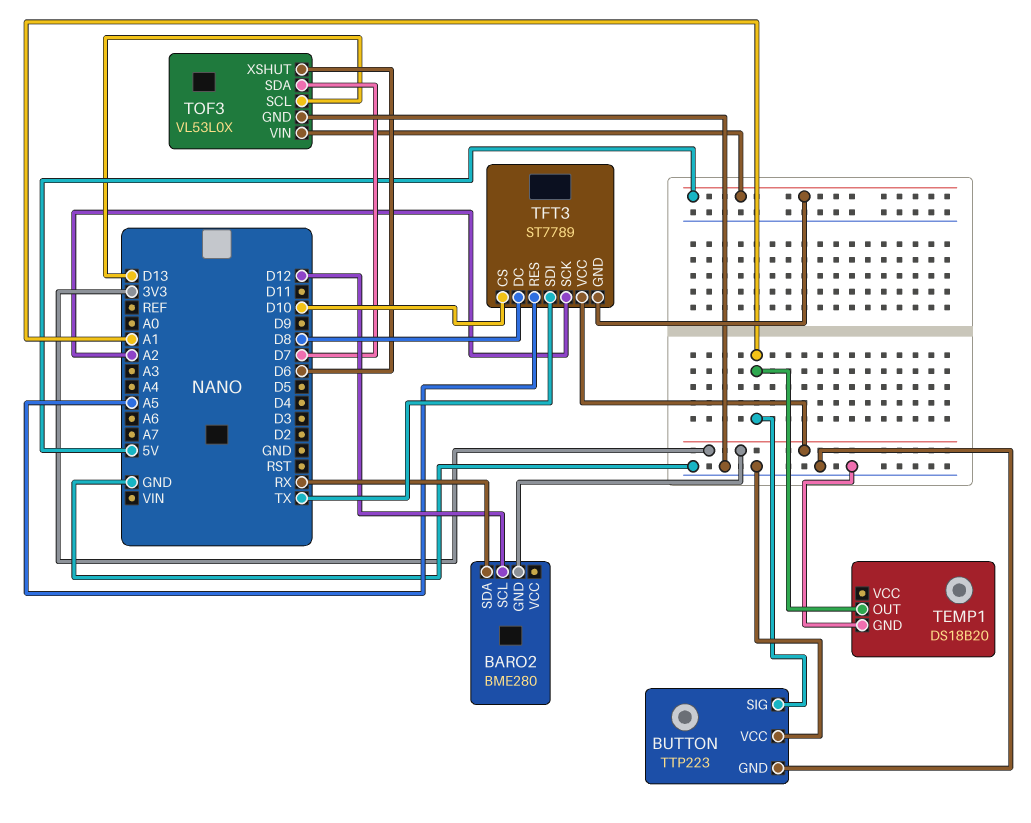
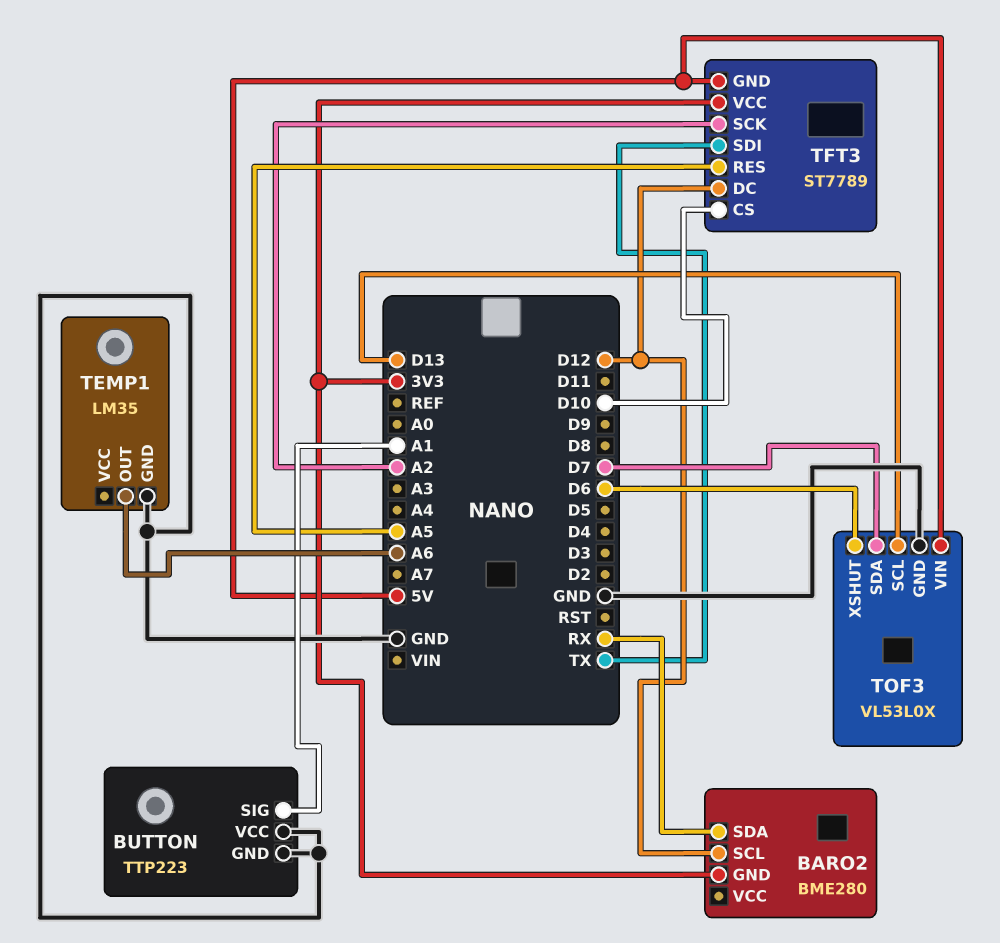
TEMP1: DS18B20 -> LM35
TEMP1 pin OUT: A1 -> A6
TFT3 pin DC: D8 -> D12

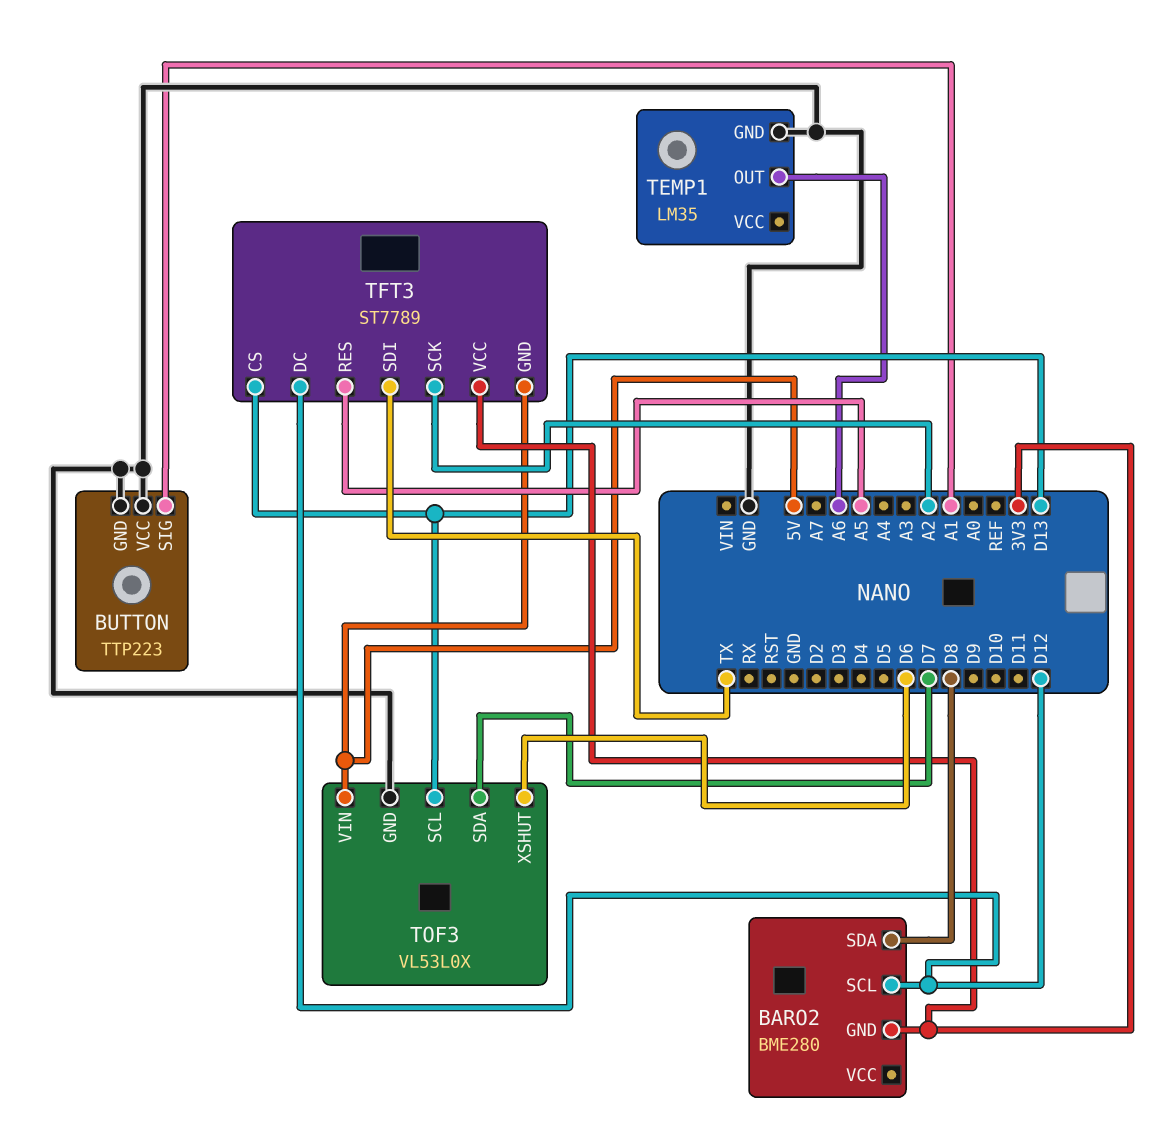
BARO2 pin SDA: RX -> D8
TFT3 pin CS: D10 -> D13

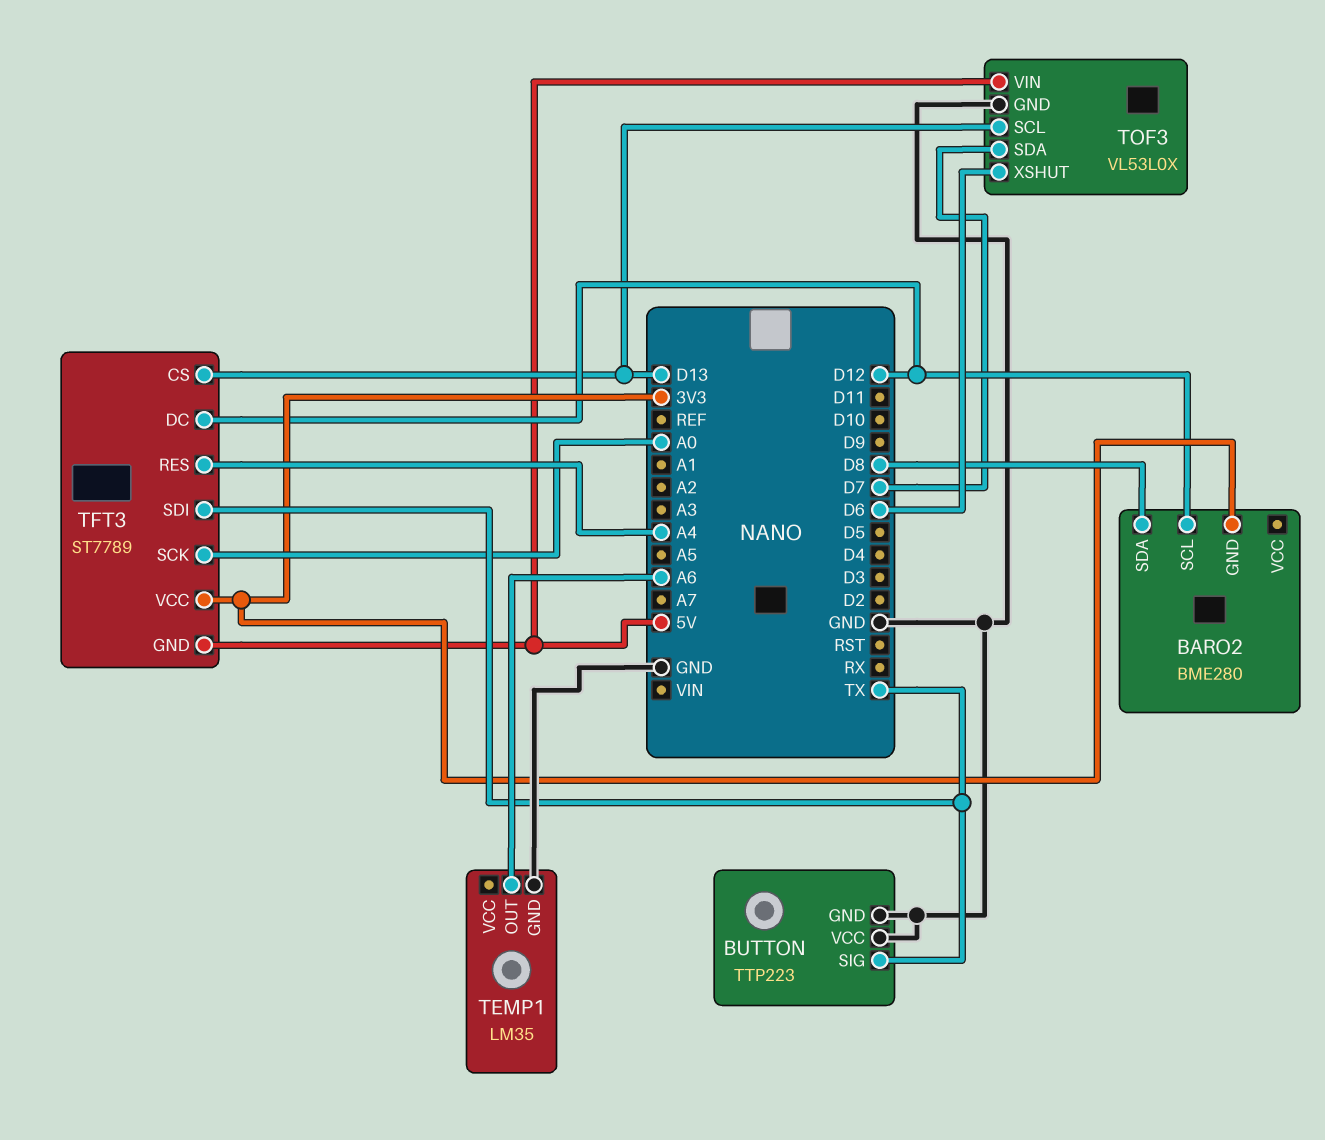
BUTTON pin SIG: A1 -> TX
TFT3 pin RES: A5 -> A4
TFT3 pin SCK: A2 -> A0

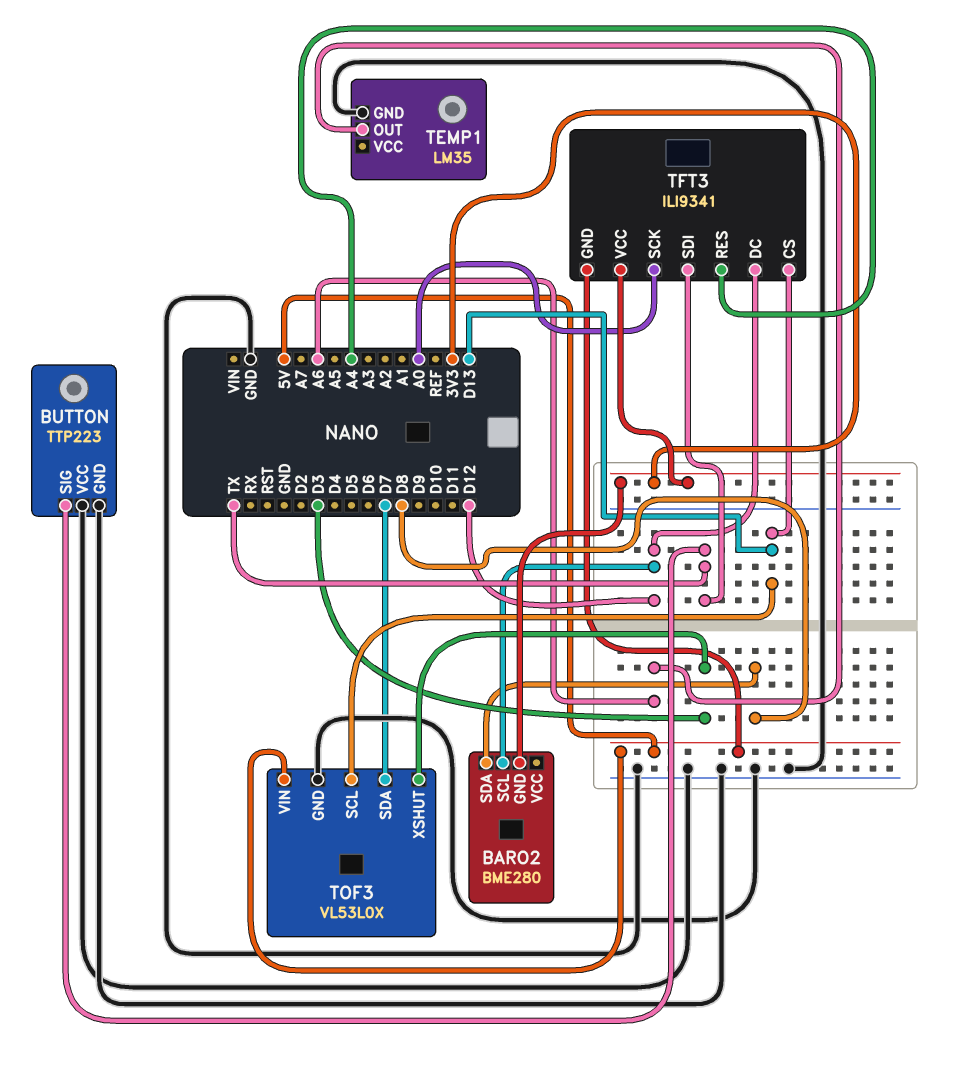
TFT3: ST7789 -> ILI9341
TOF3 pin XSHUT: D6 -> D3

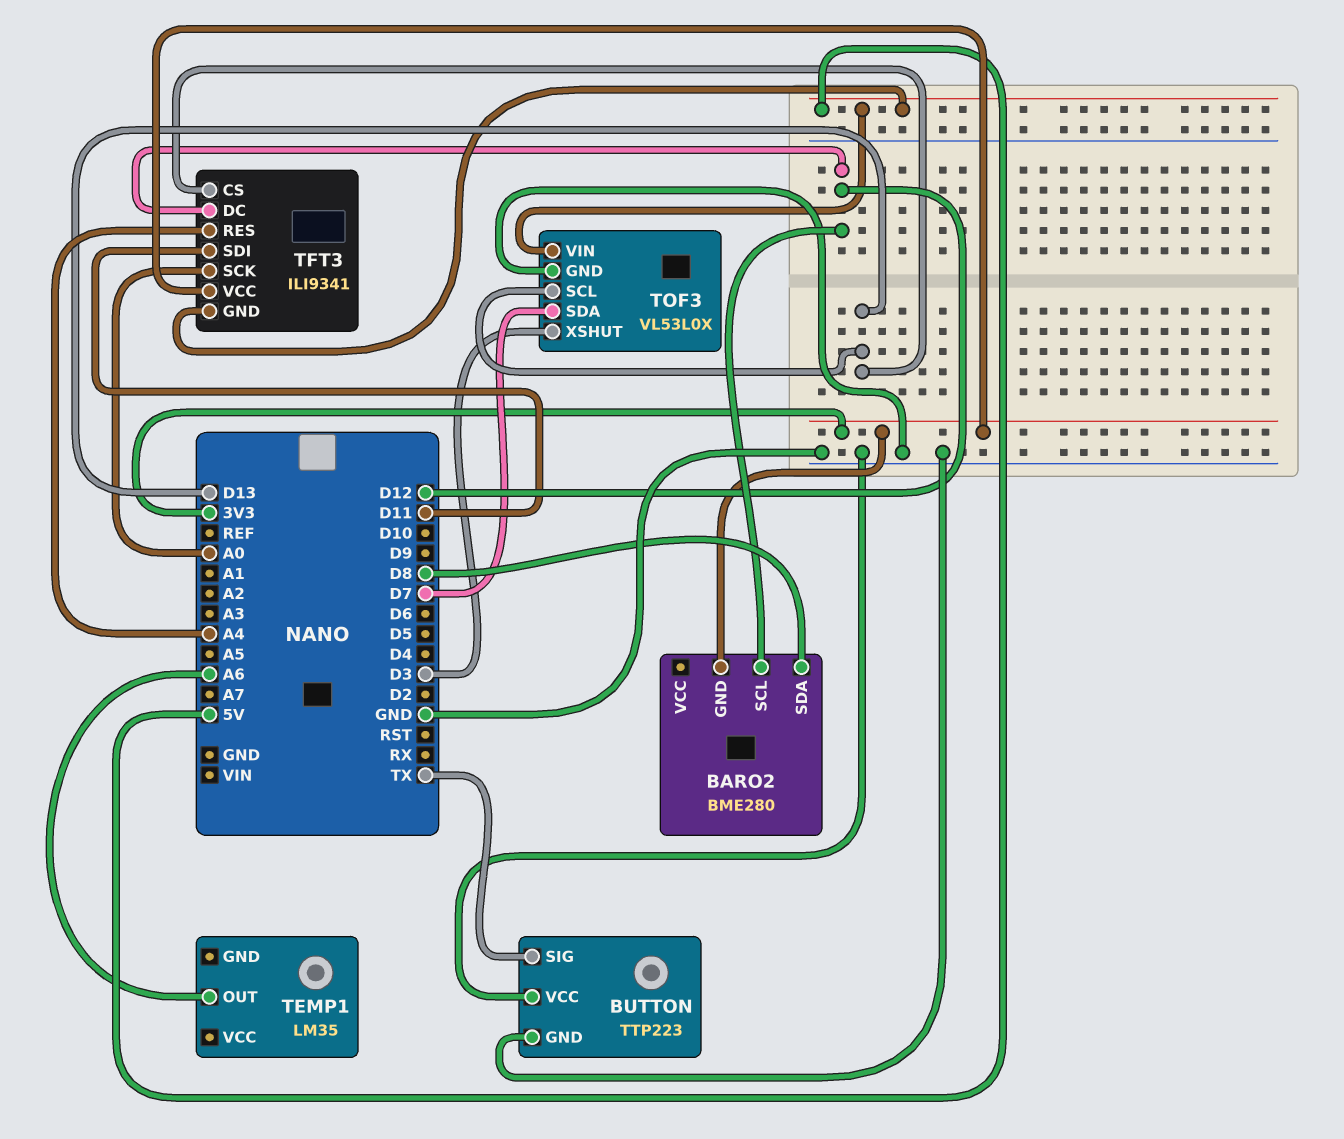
TEMP1 pin GND: GND -> none
TFT3 pin SDI: TX -> D11

